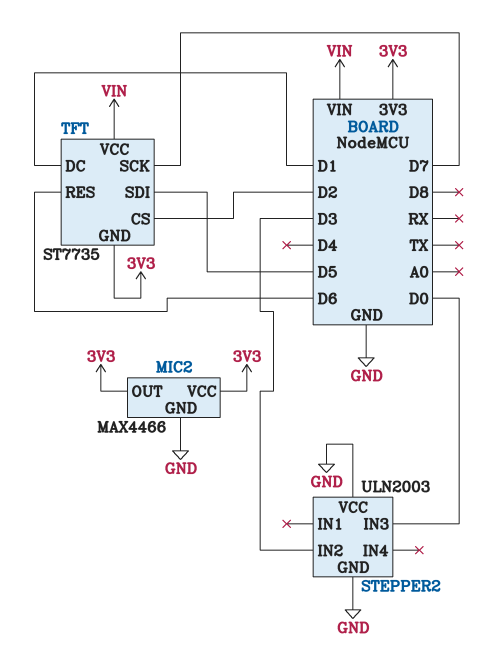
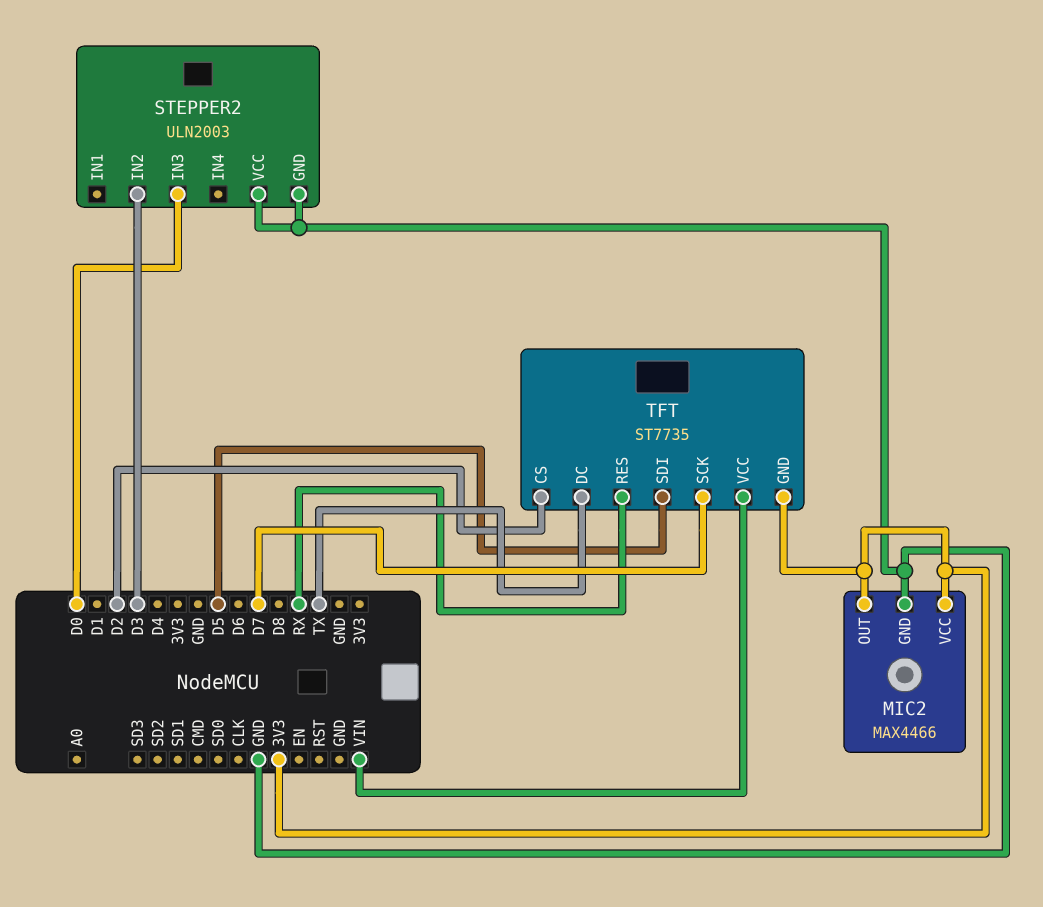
TFT pin DC: D1 -> TX
TFT pin RES: D6 -> RX

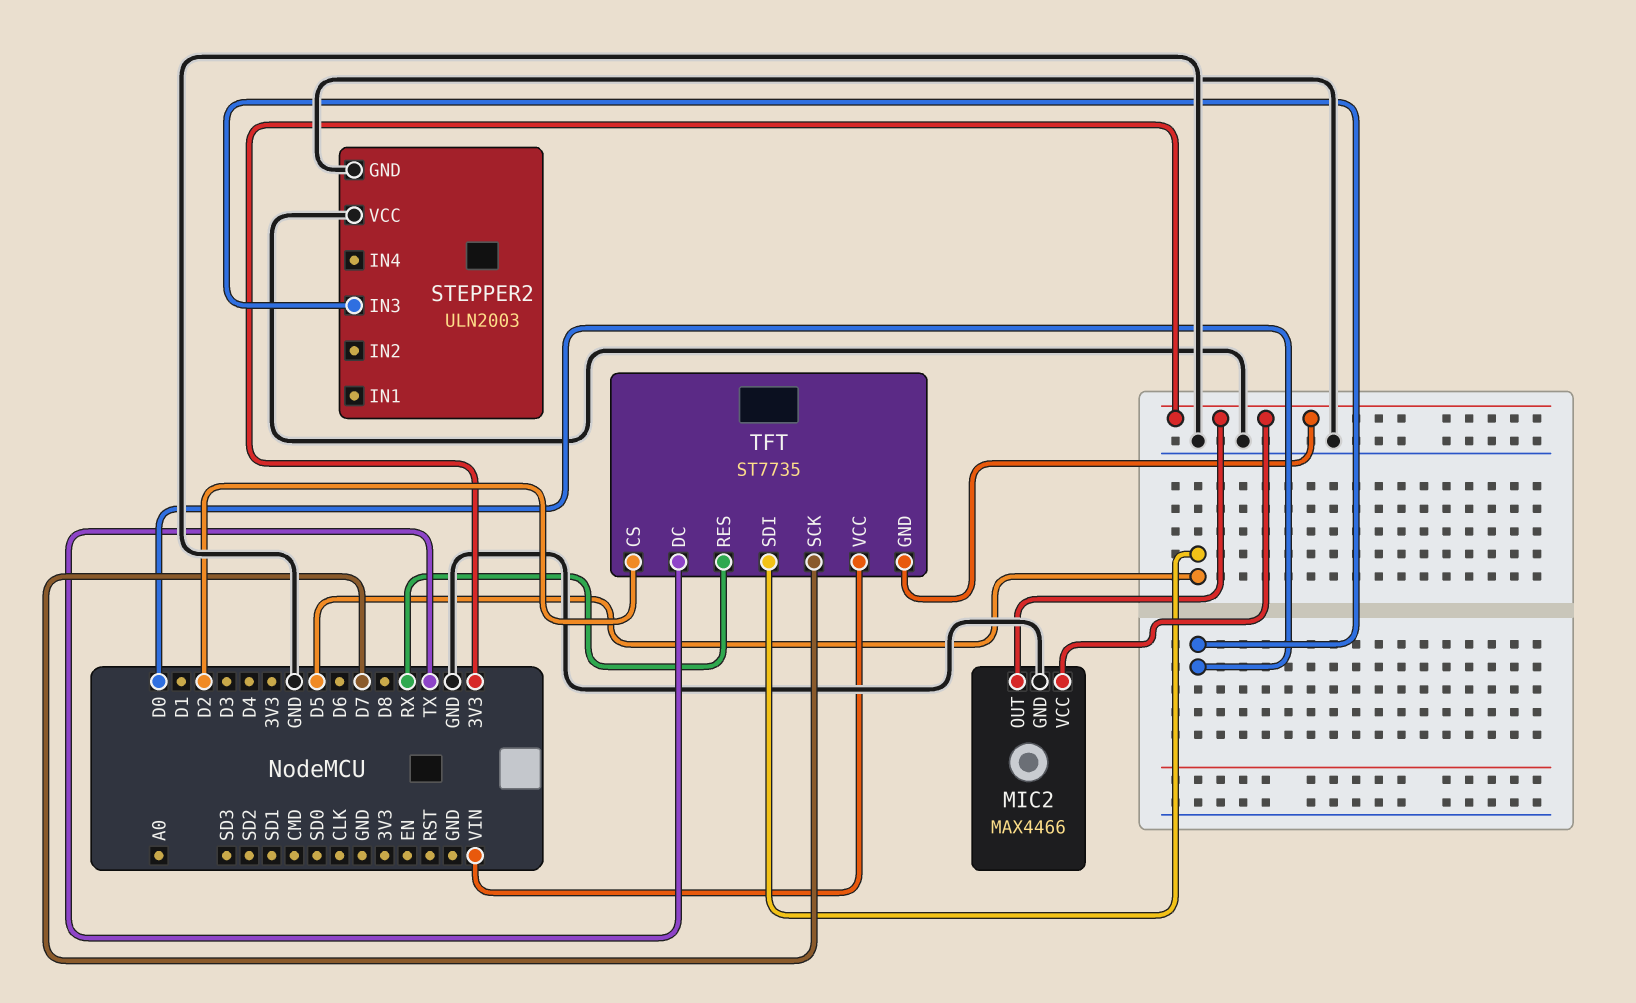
STEPPER2 pin IN2: D3 -> none

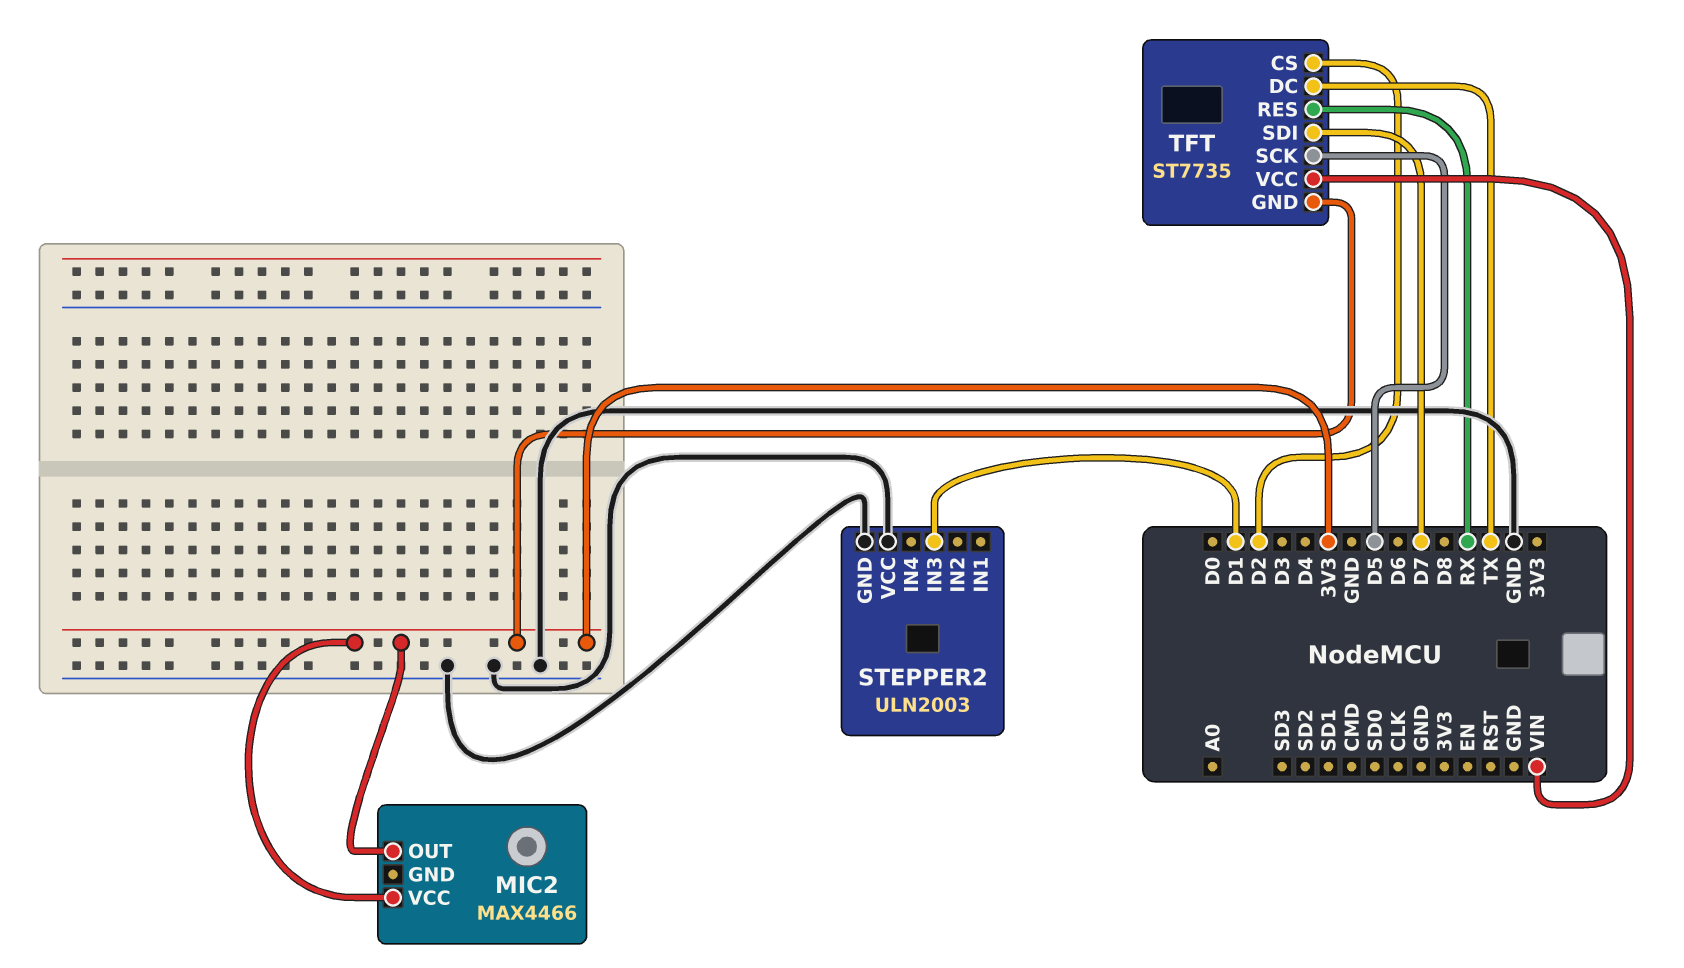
MIC2 pin GND: GND -> none
STEPPER2 pin IN3: D0 -> D1
TFT pin SCK: D7 -> D5
TFT pin SDI: D5 -> D7

